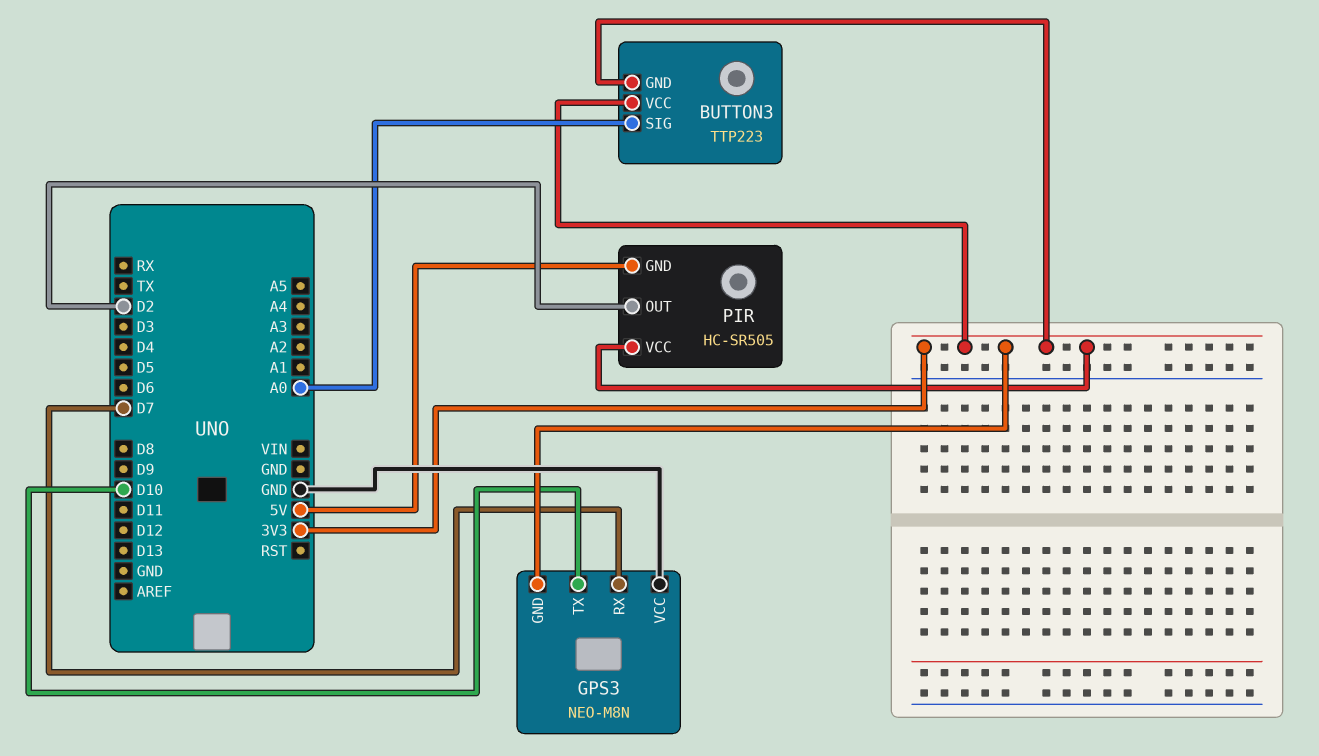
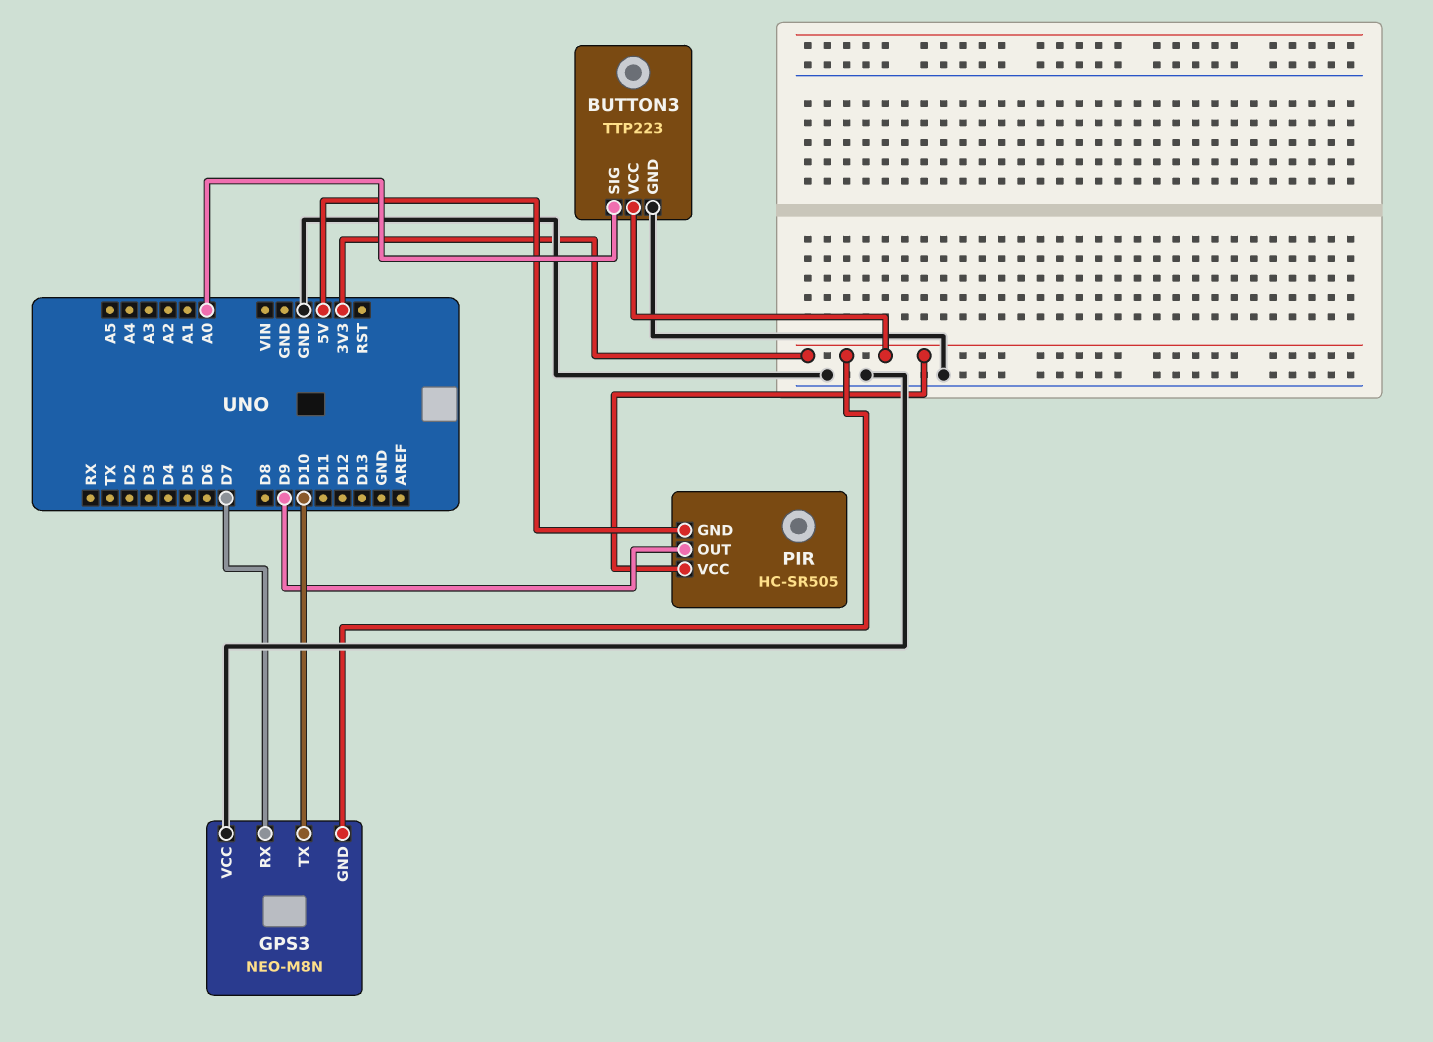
BUTTON3 pin GND: 3V3 -> GND
PIR pin OUT: D2 -> D9

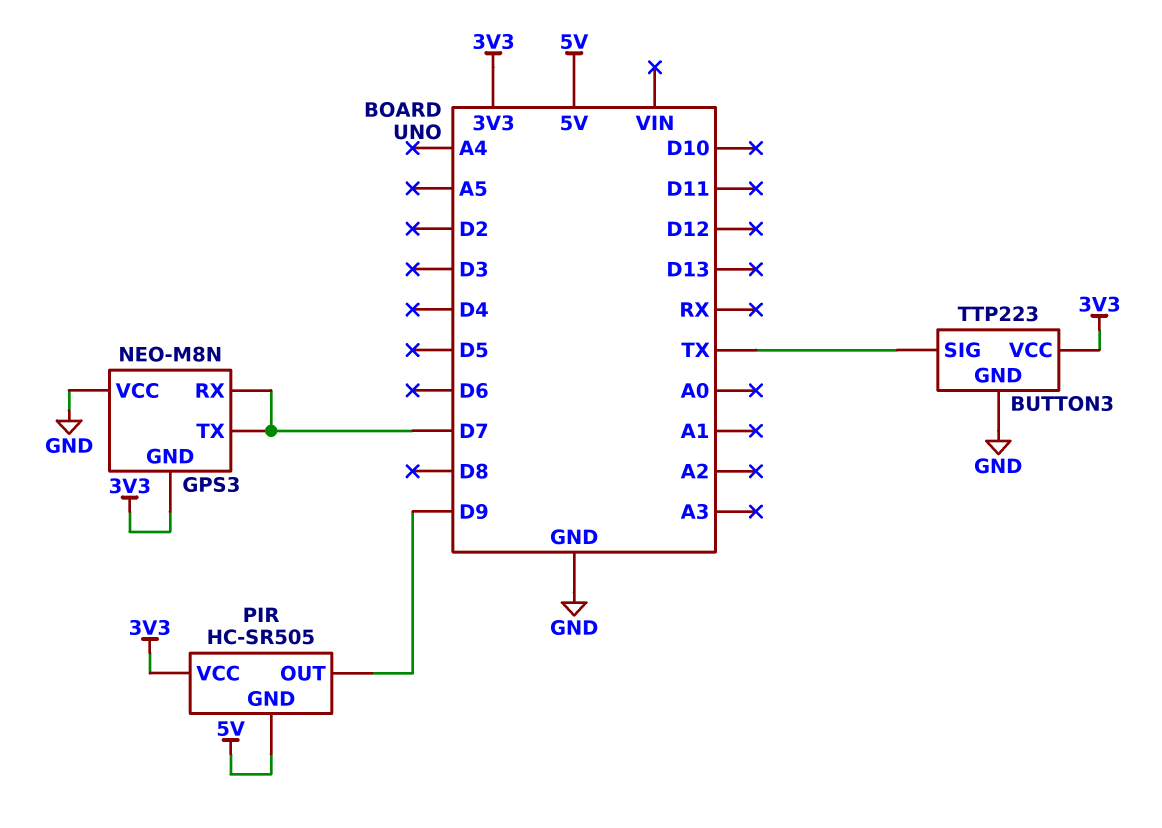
BUTTON3 pin SIG: A0 -> TX
GPS3 pin TX: D10 -> D7

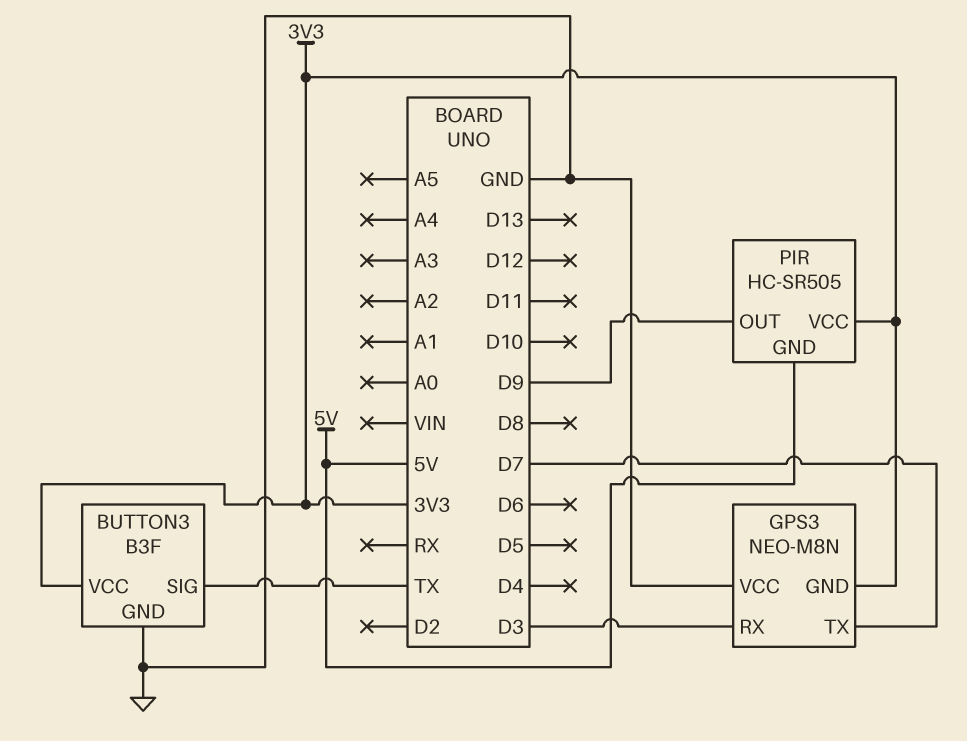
BUTTON3: TTP223 -> B3F
GPS3 pin RX: D7 -> D3

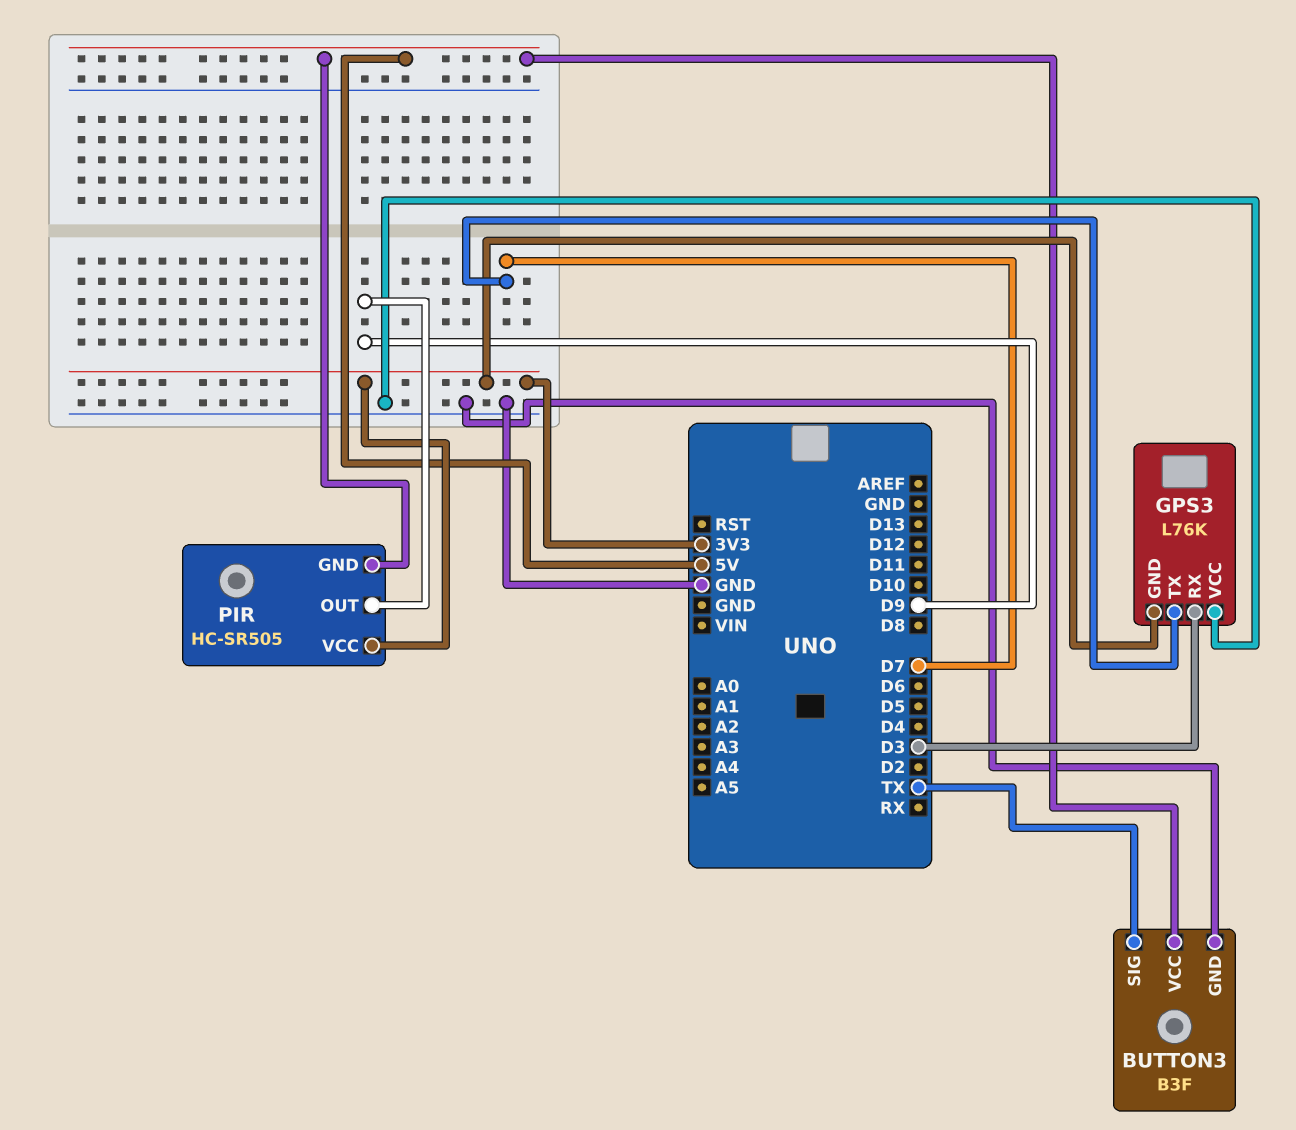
BUTTON3 pin VCC: 3V3 -> 5V
GPS3: NEO-M8N -> L76K

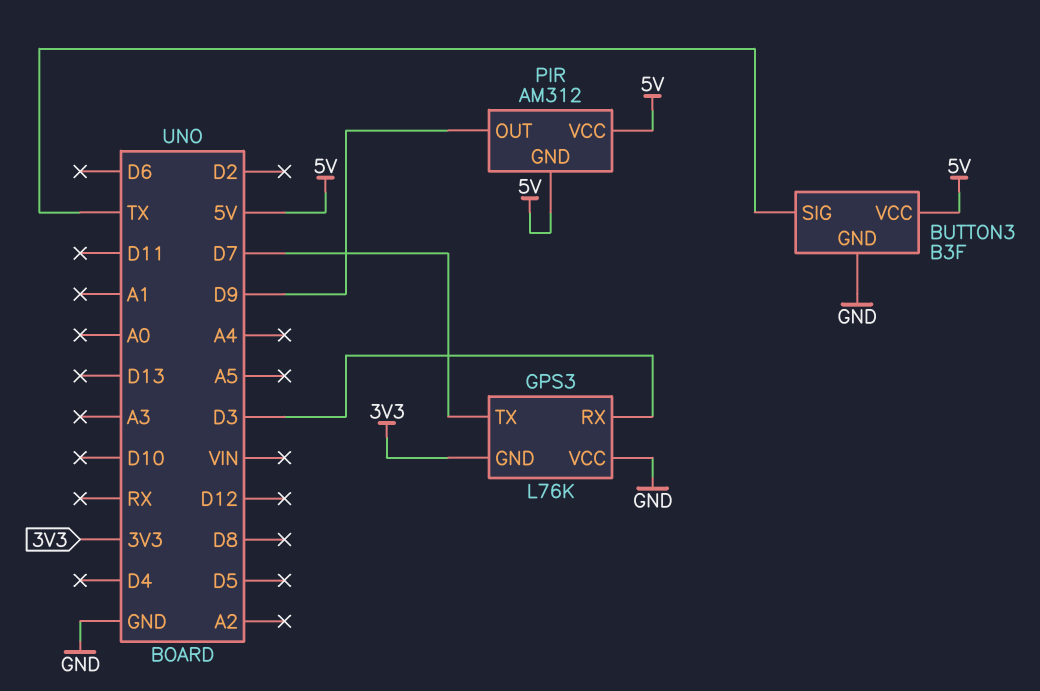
PIR: HC-SR505 -> AM312
PIR pin VCC: 3V3 -> 5V

